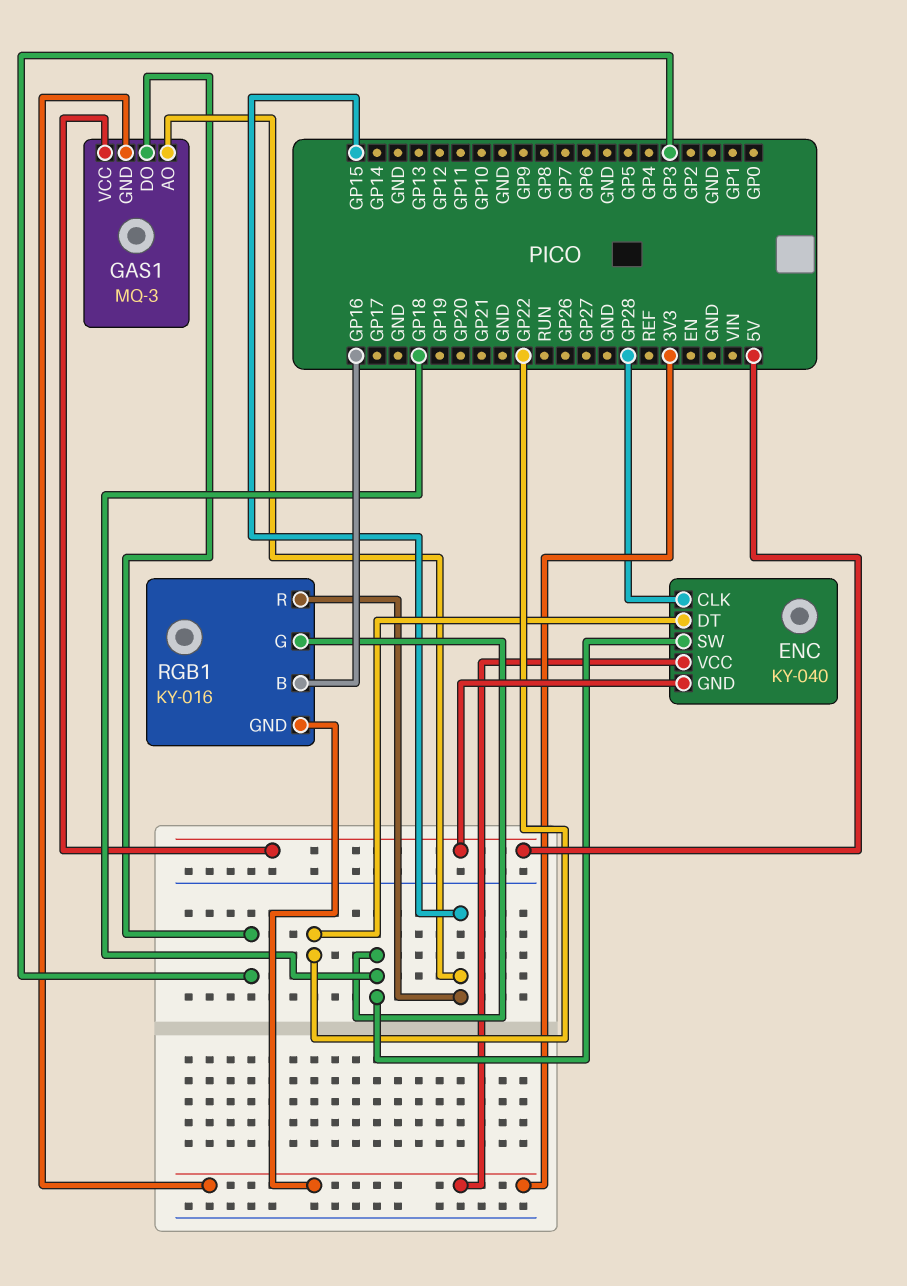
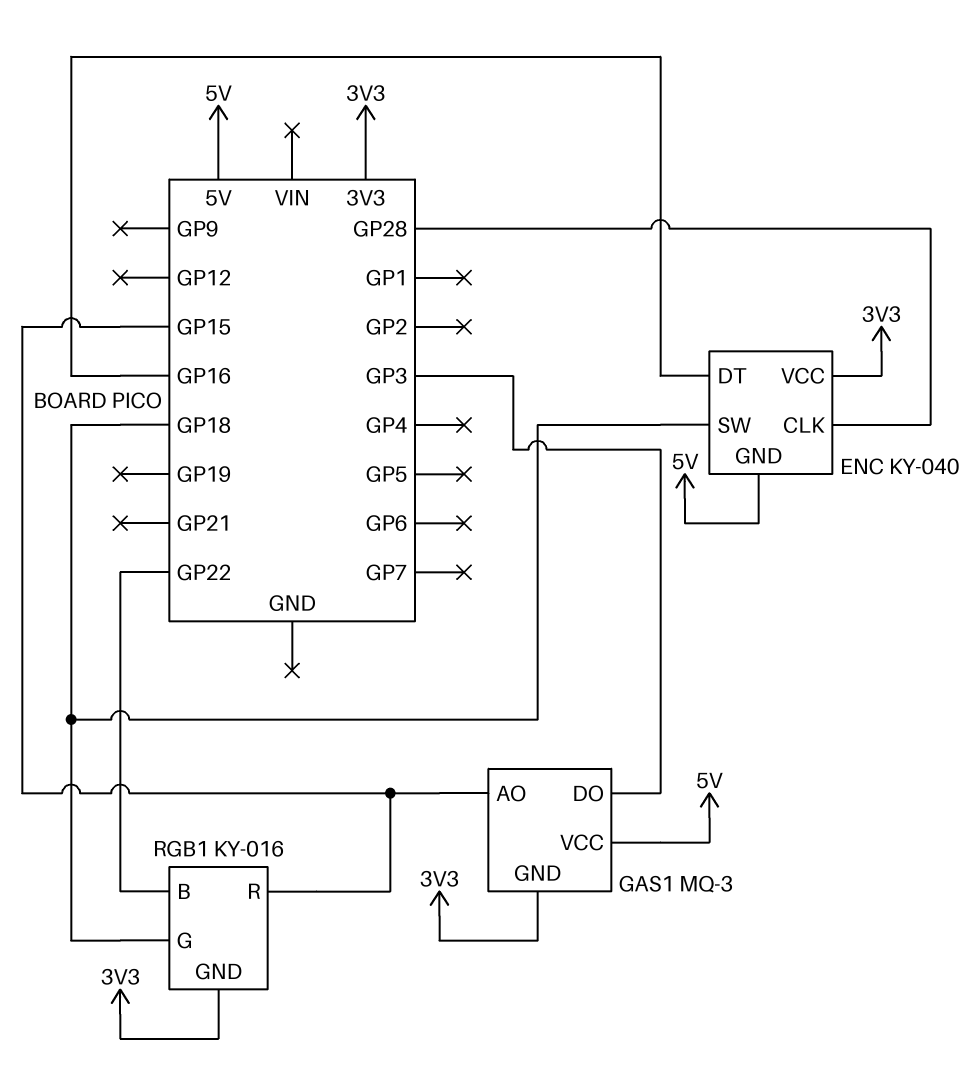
ENC pin DT: GP22 -> GP16
RGB1 pin B: GP16 -> GP22

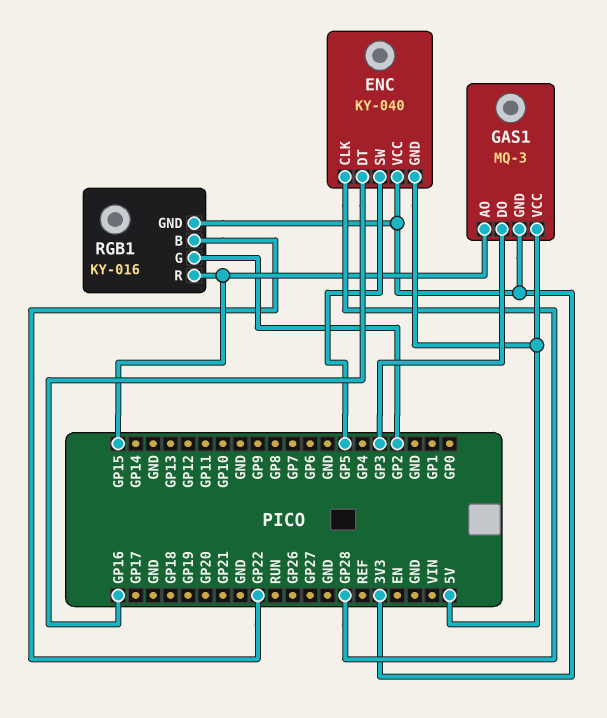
ENC pin SW: GP18 -> GP5
RGB1 pin G: GP18 -> GP2

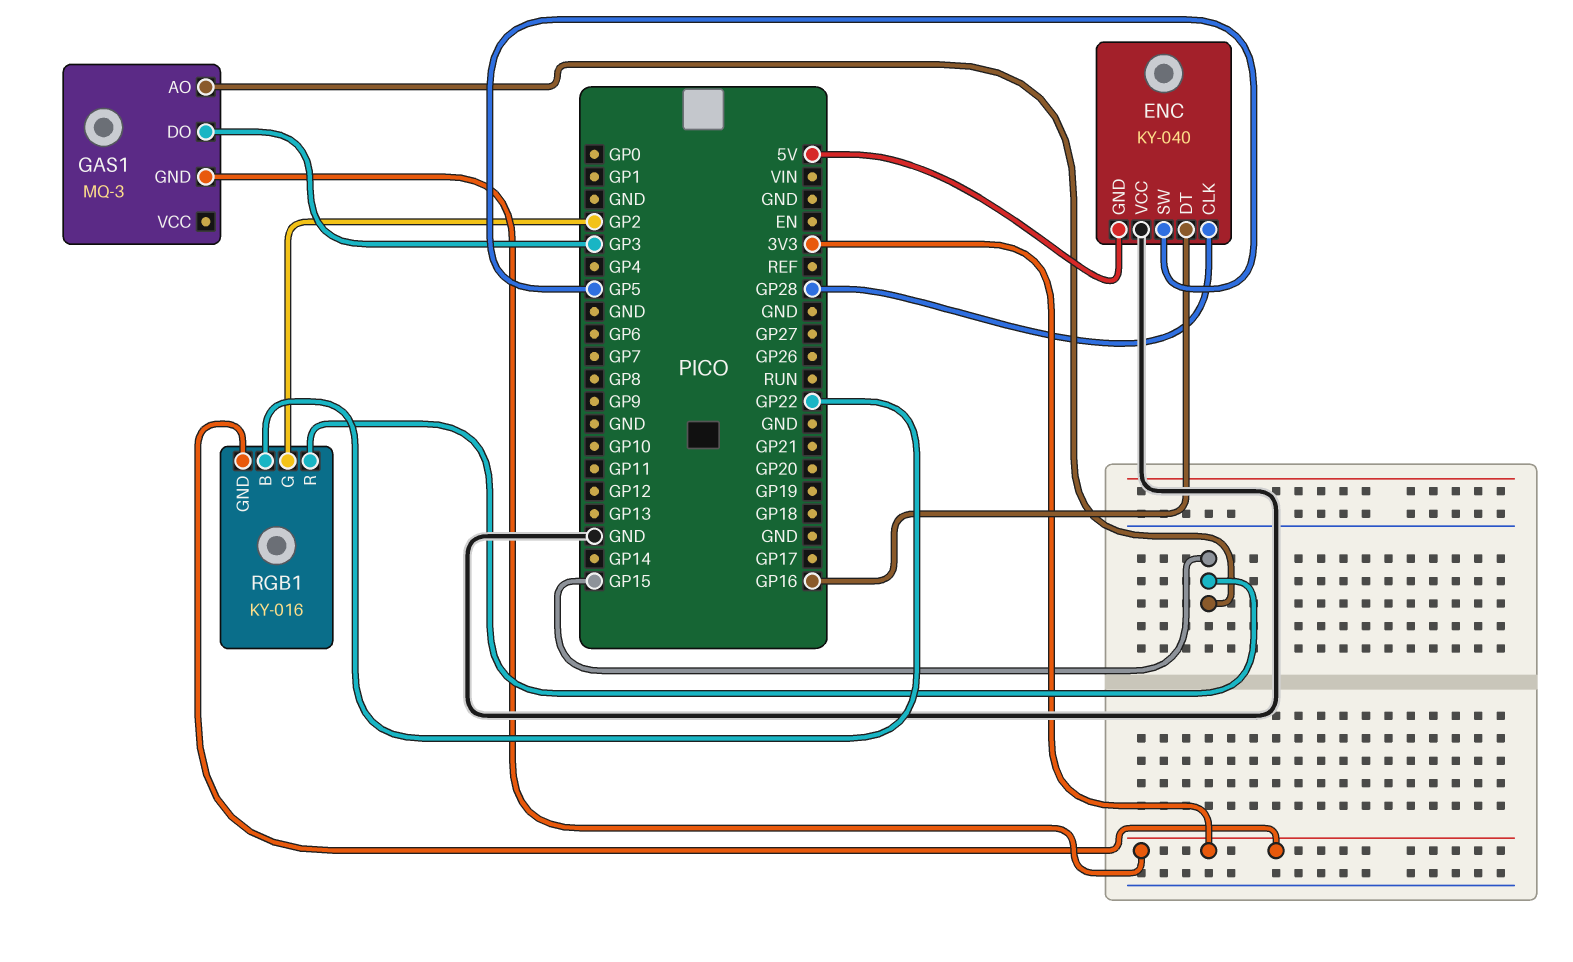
ENC pin VCC: 3V3 -> GND
GAS1 pin VCC: 5V -> none

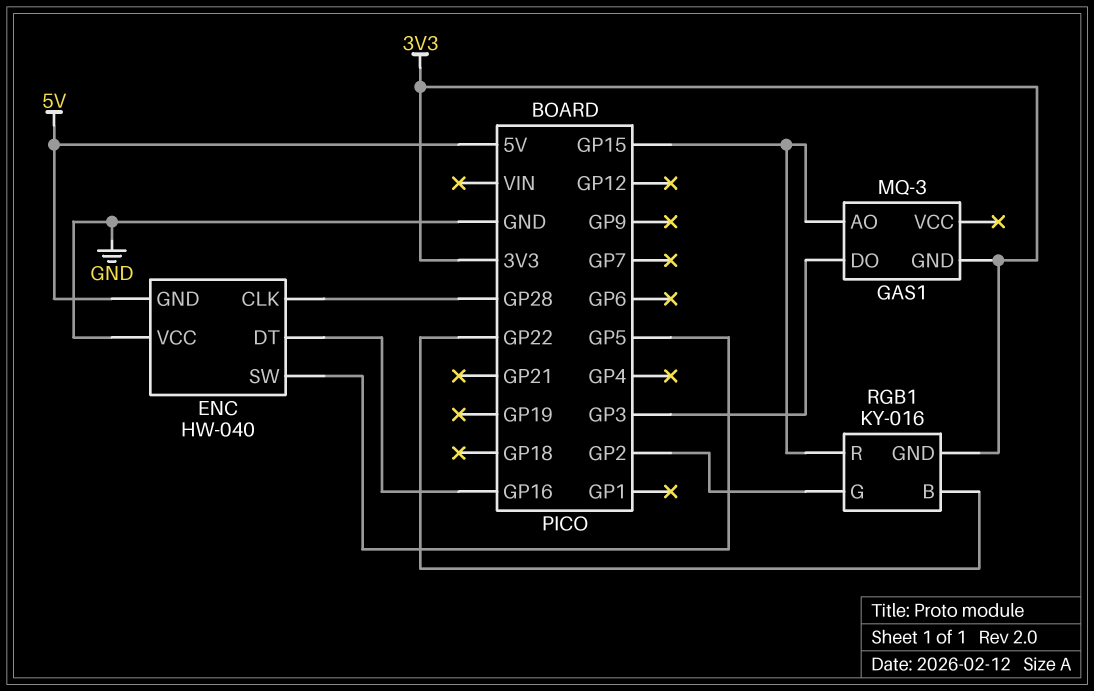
ENC: KY-040 -> HW-040

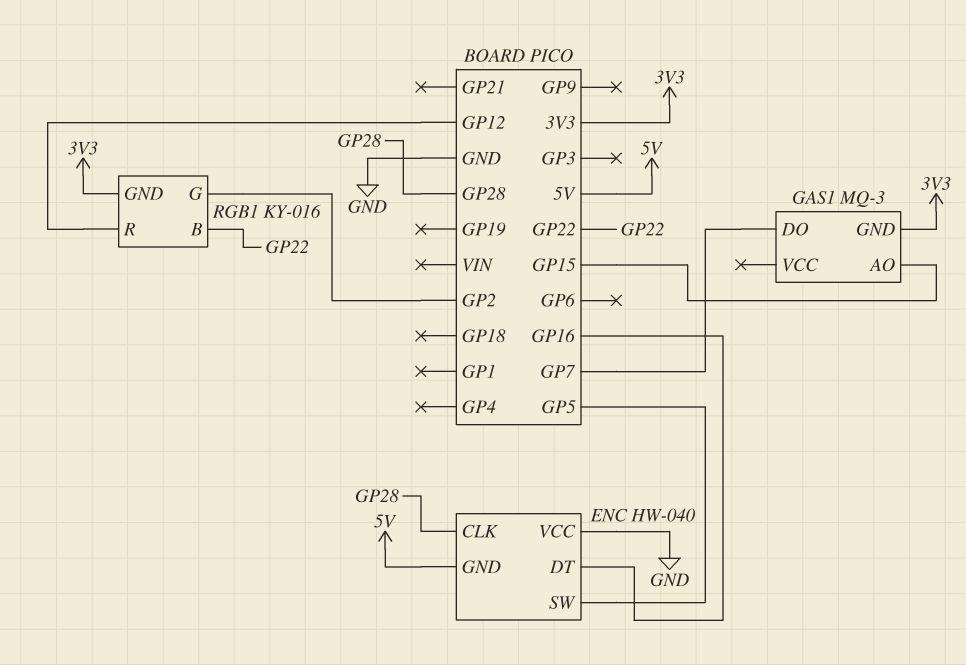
GAS1 pin DO: GP3 -> GP7
RGB1 pin R: GP15 -> GP12

